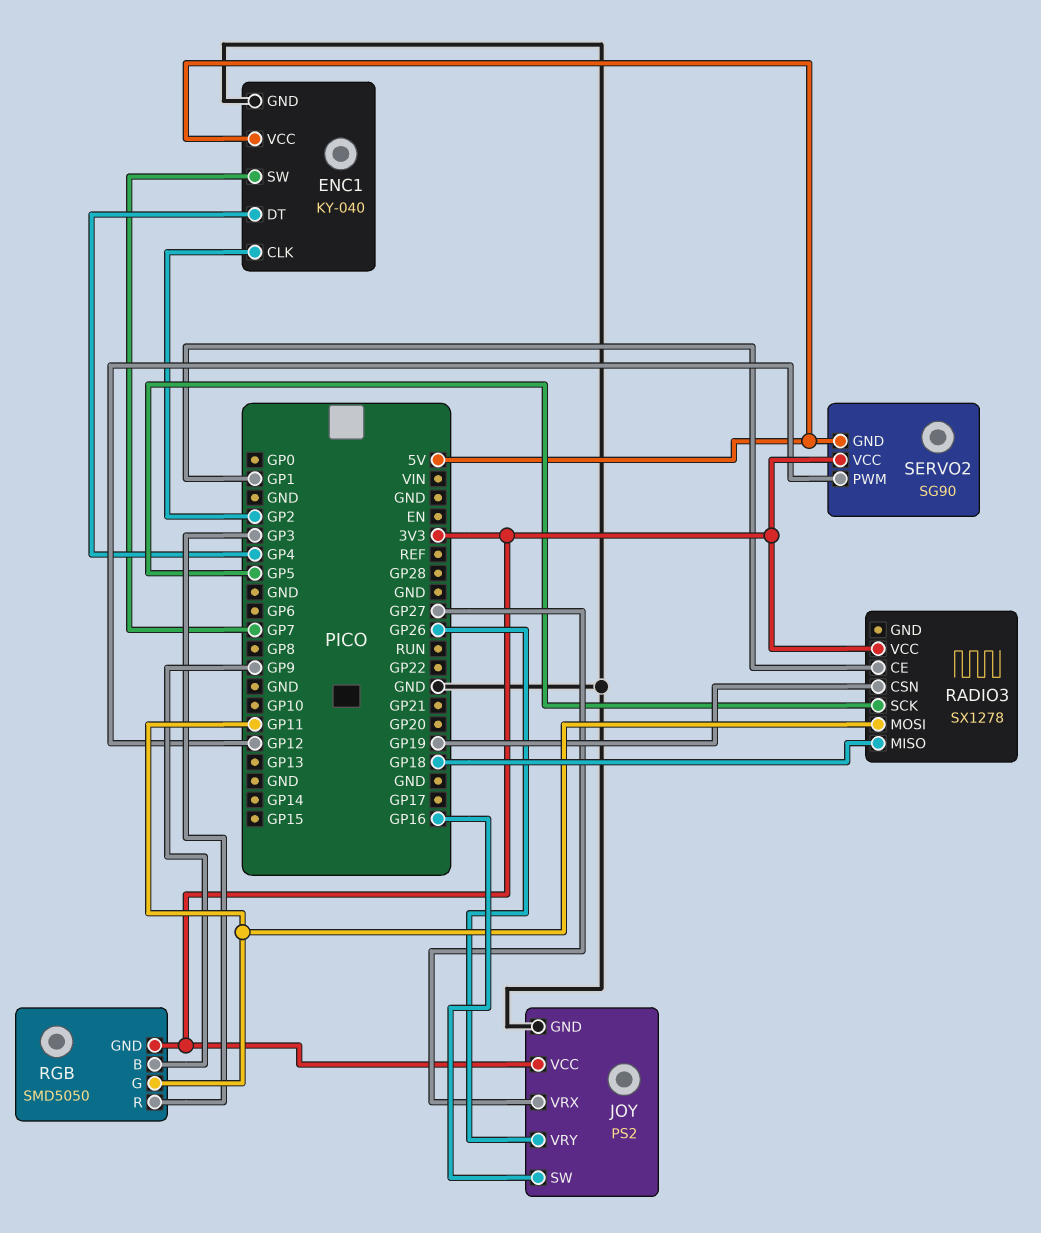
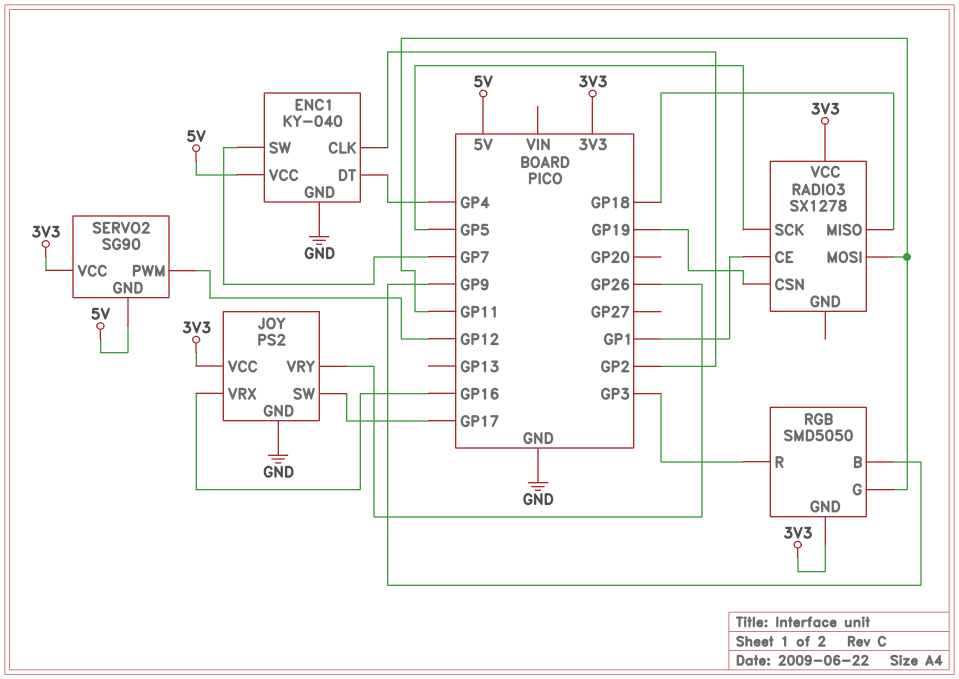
JOY pin SW: GP16 -> GP17
JOY pin VRX: GP27 -> GP16

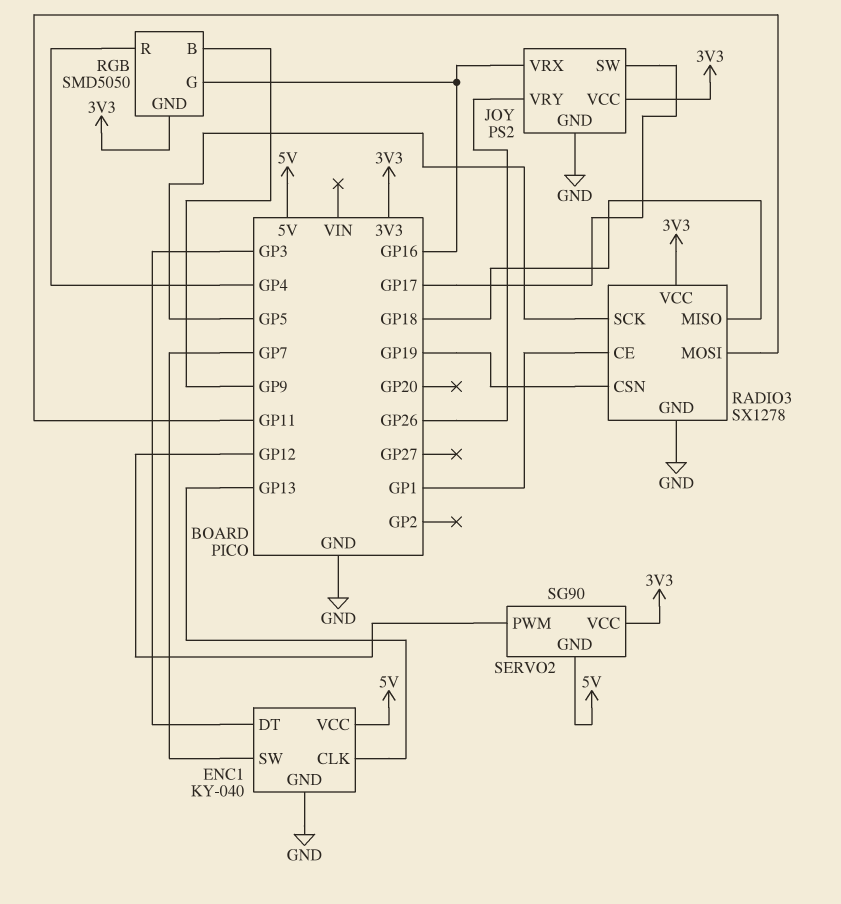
ENC1 pin CLK: GP2 -> GP13
ENC1 pin DT: GP4 -> GP3
RADIO3 pin GND: none -> GND
RGB pin G: GP11 -> GP16
RGB pin R: GP3 -> GP4

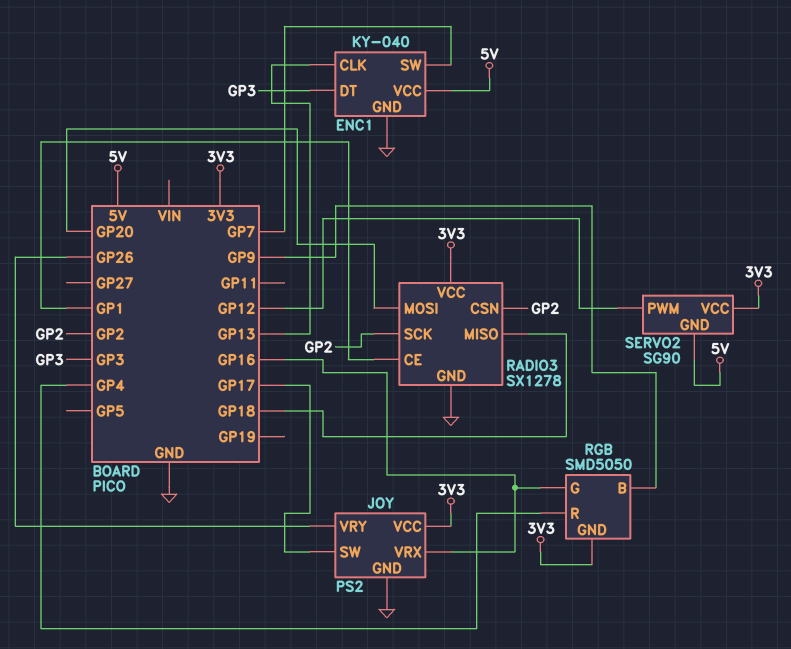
RADIO3 pin CSN: GP19 -> GP2
RADIO3 pin MOSI: GP11 -> GP20
RADIO3 pin SCK: GP5 -> GP2

